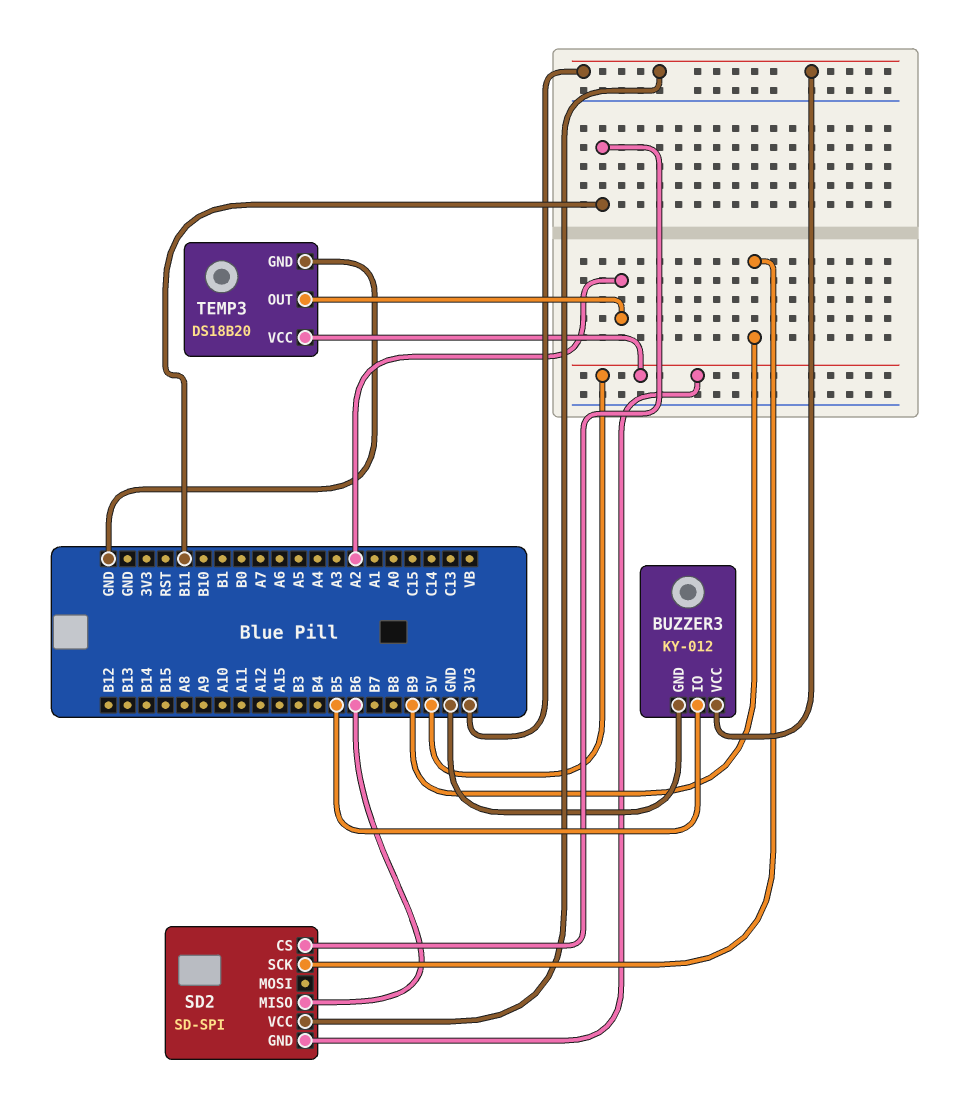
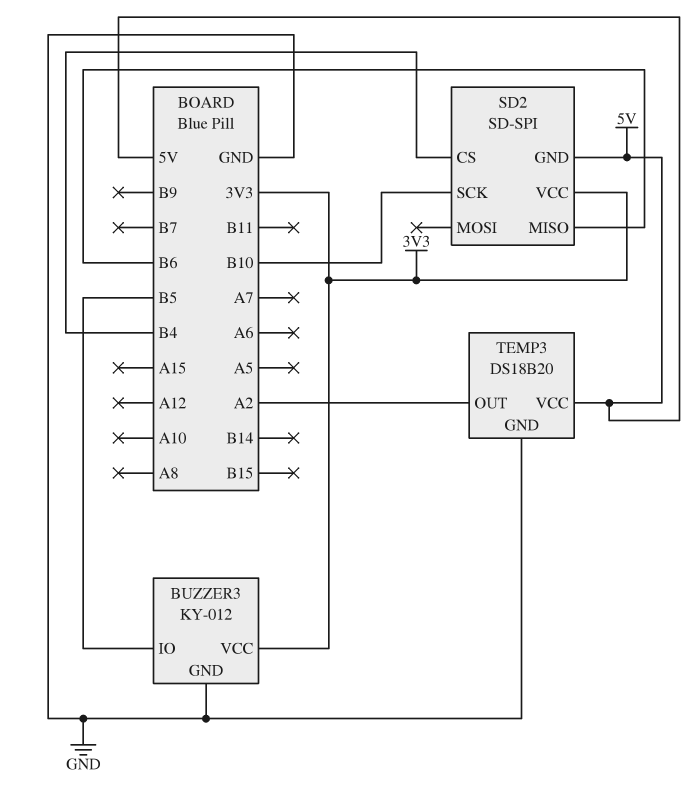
SD2 pin CS: B11 -> B4
SD2 pin SCK: B9 -> B10

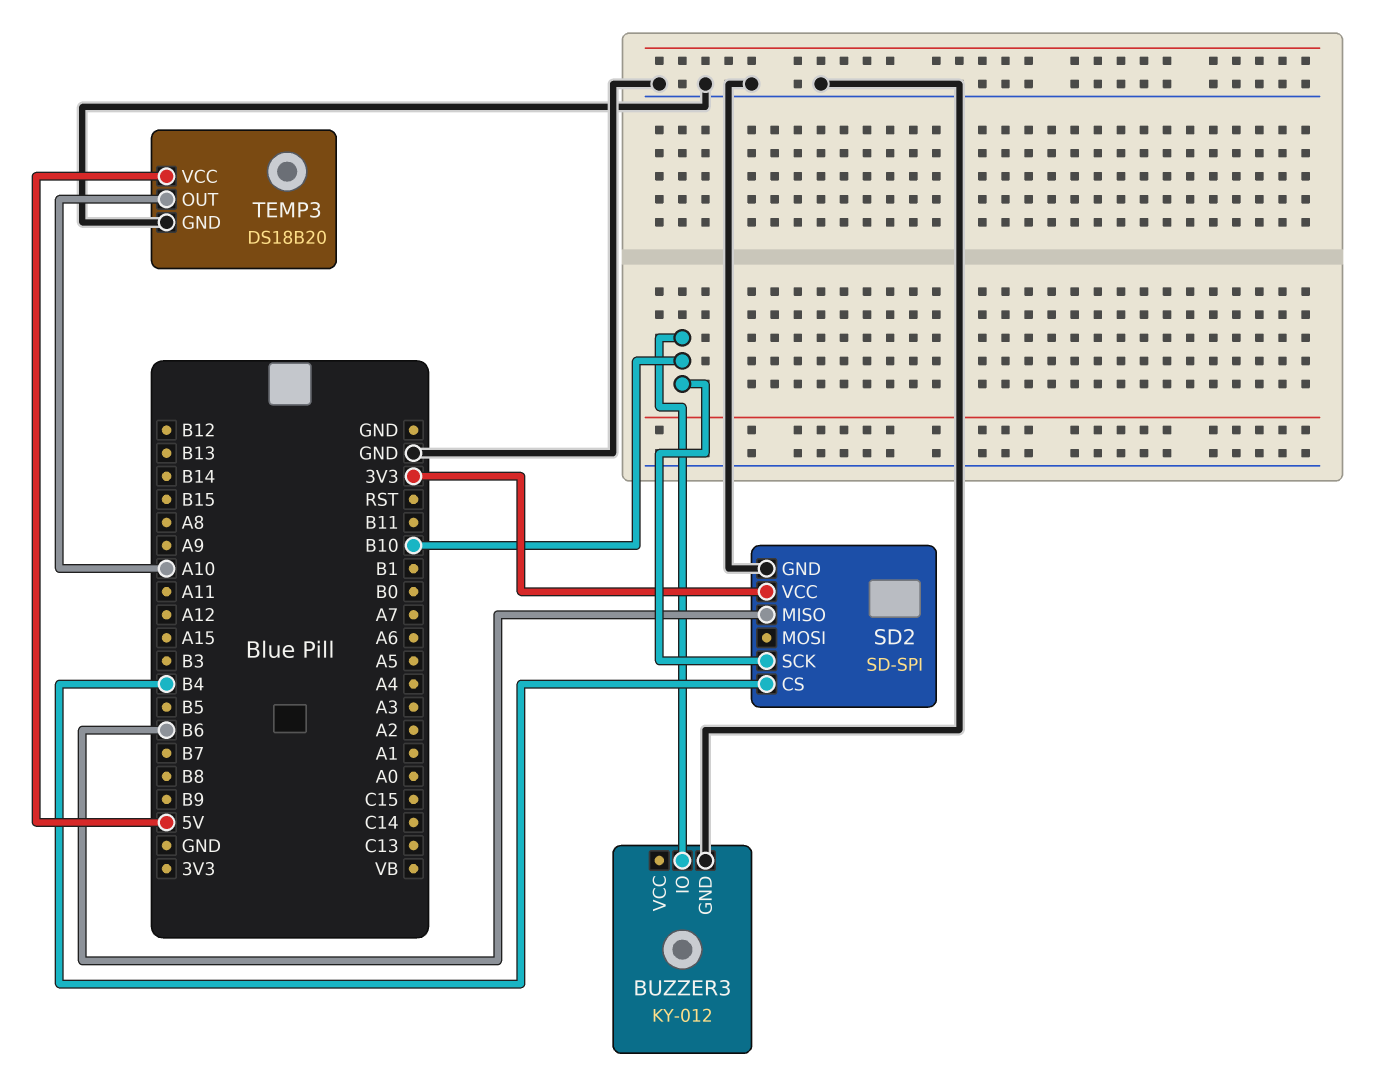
BUZZER3 pin IO: B5 -> B10
BUZZER3 pin VCC: 3V3 -> none
SD2 pin GND: 5V -> GND
TEMP3 pin OUT: A2 -> A10

